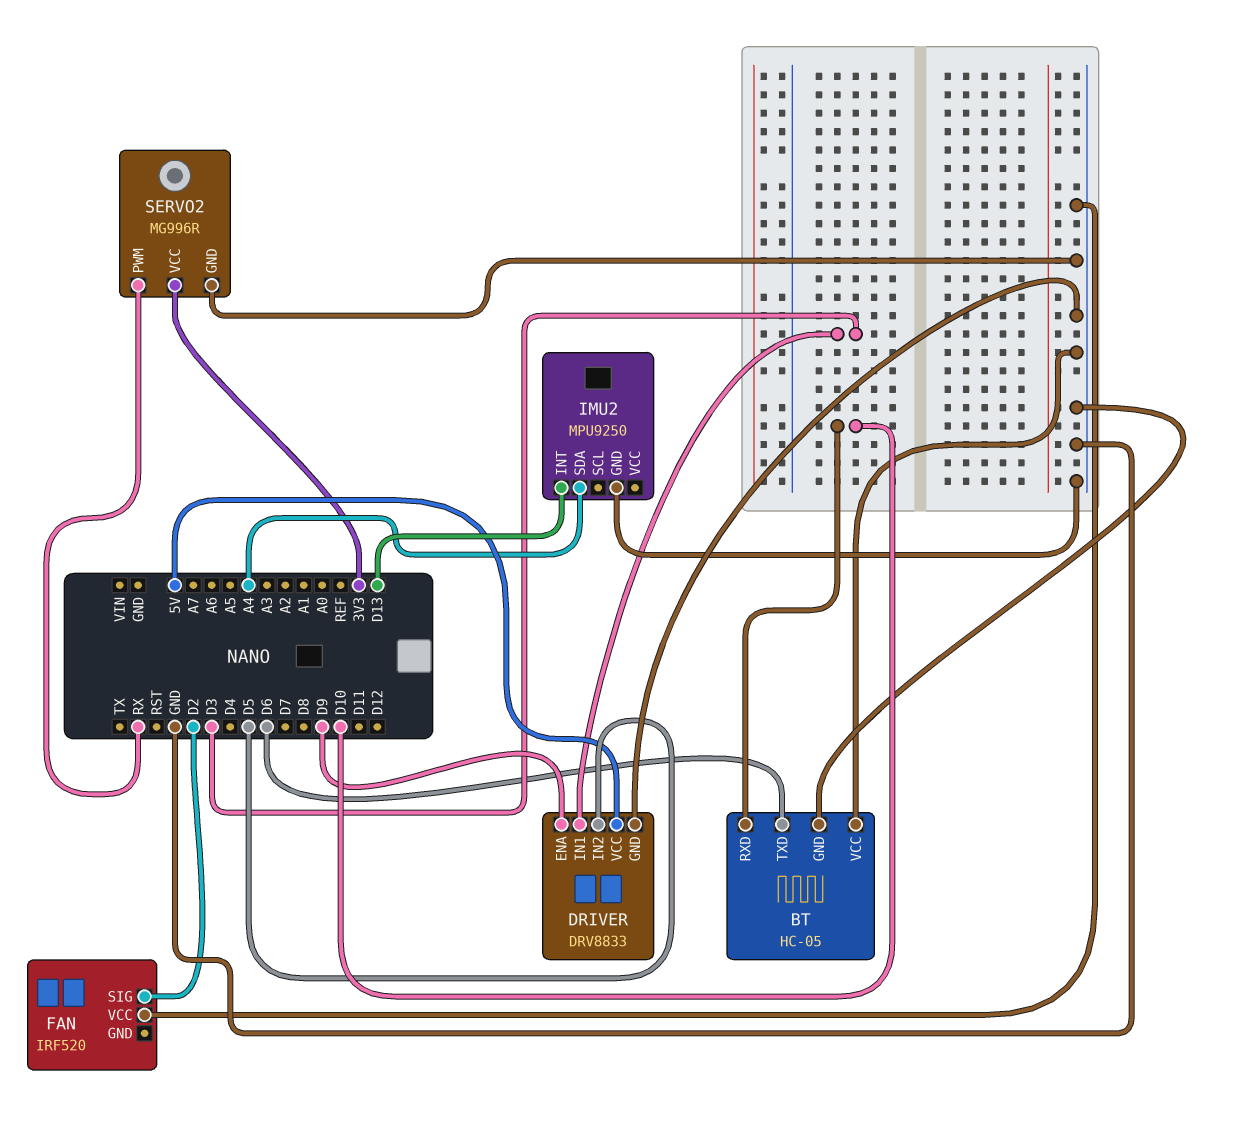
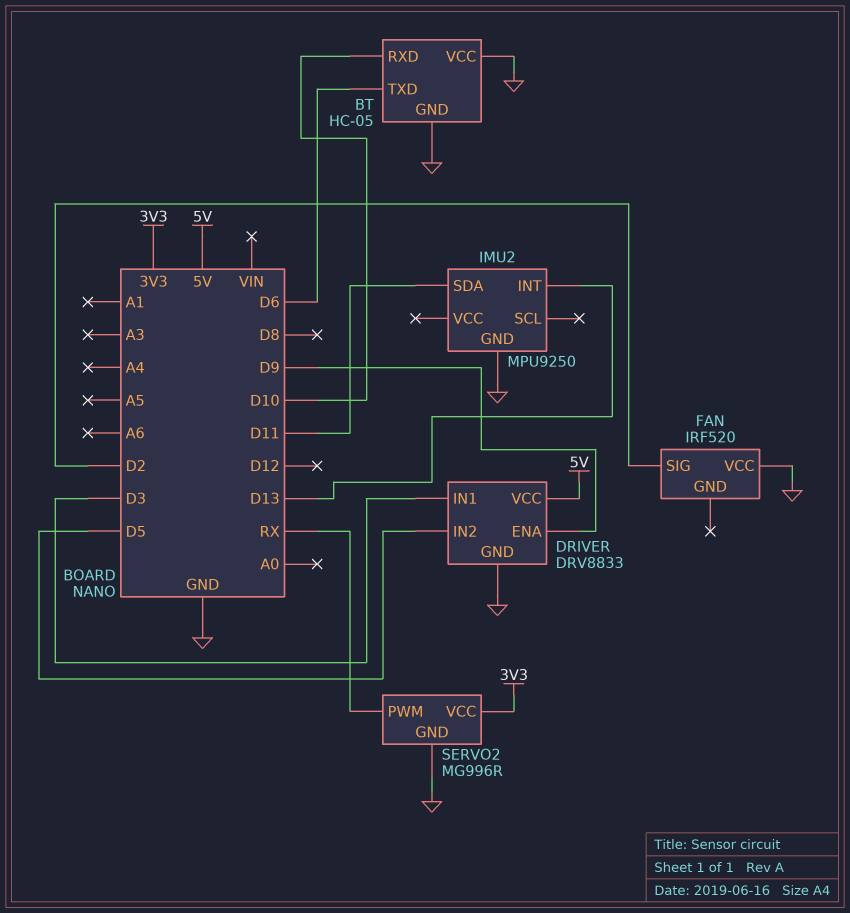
IMU2 pin SDA: A4 -> D11

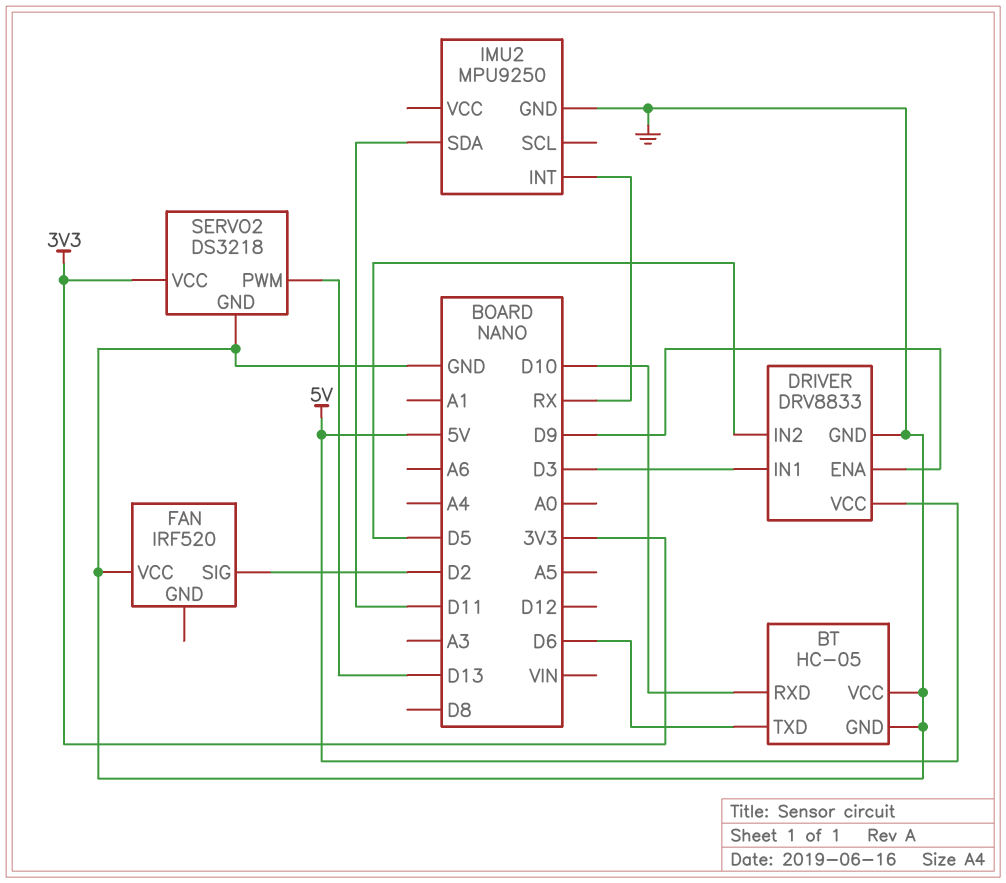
IMU2 pin INT: D13 -> RX
SERVO2: MG996R -> DS3218
SERVO2 pin PWM: RX -> D13

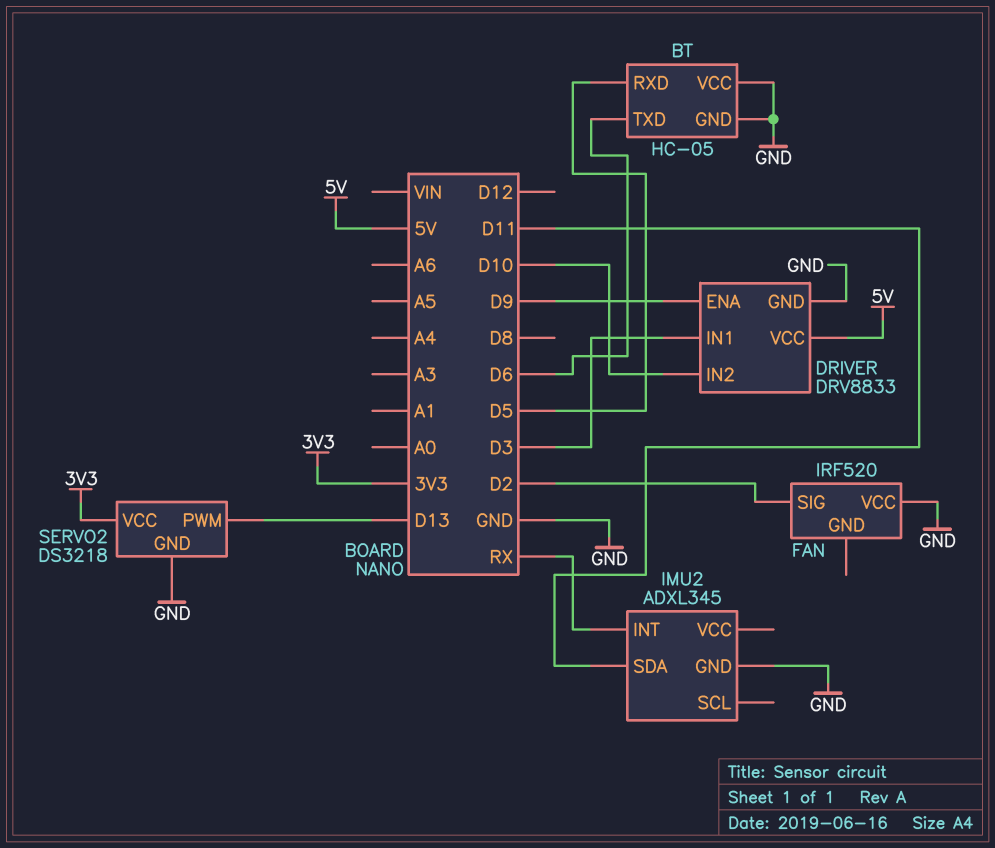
BT pin RXD: D10 -> D5
DRIVER pin IN2: D5 -> D10
IMU2: MPU9250 -> ADXL345

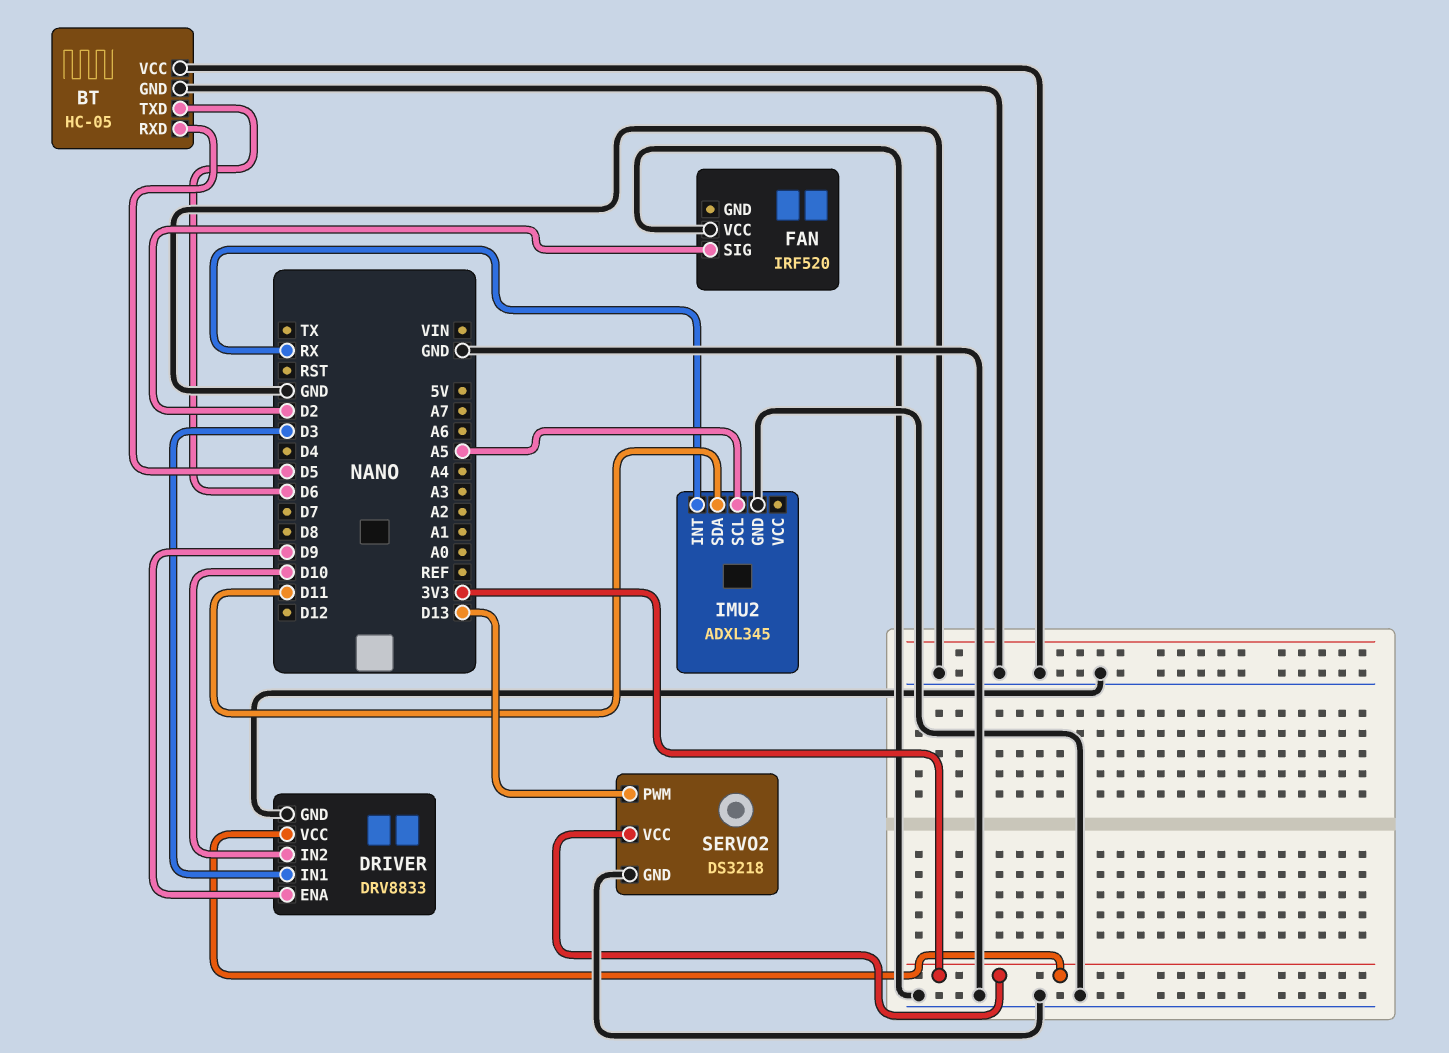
DRIVER pin VCC: 5V -> 3V3
IMU2 pin SCL: none -> A5

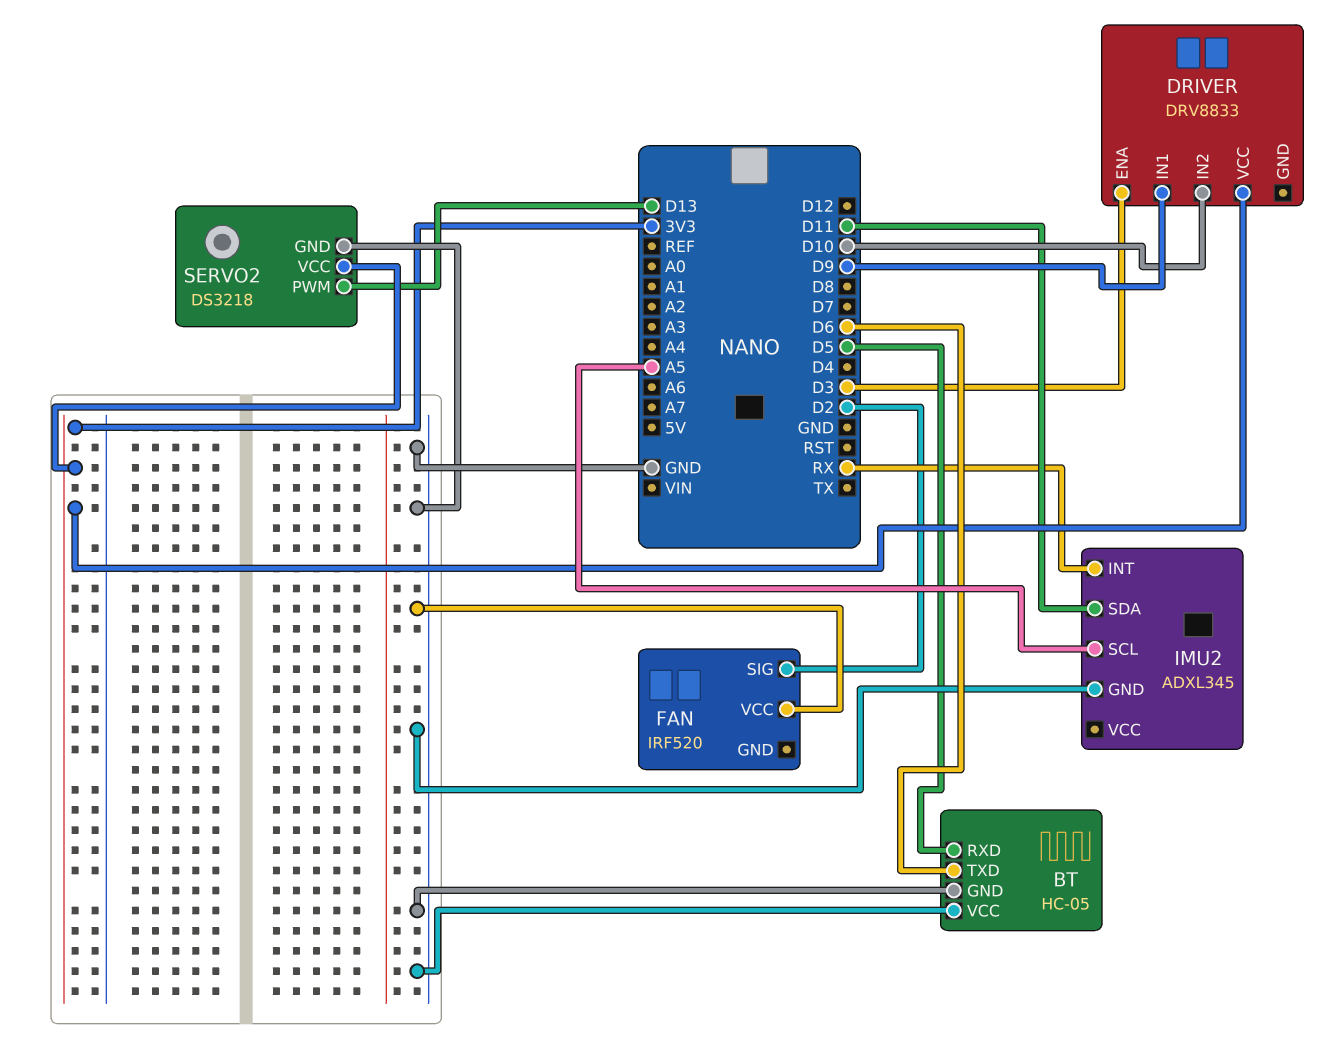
DRIVER pin ENA: D9 -> D3
DRIVER pin GND: GND -> none
DRIVER pin IN1: D3 -> D9

